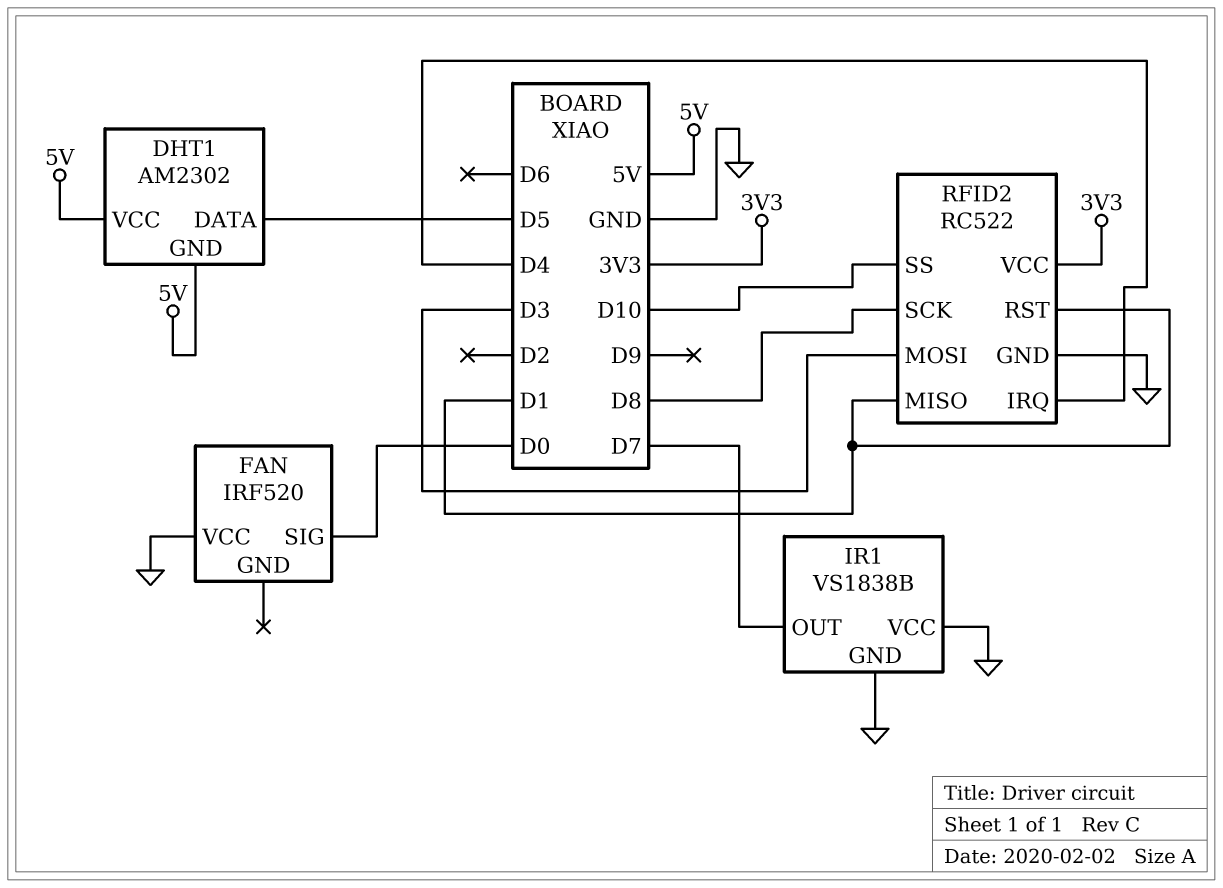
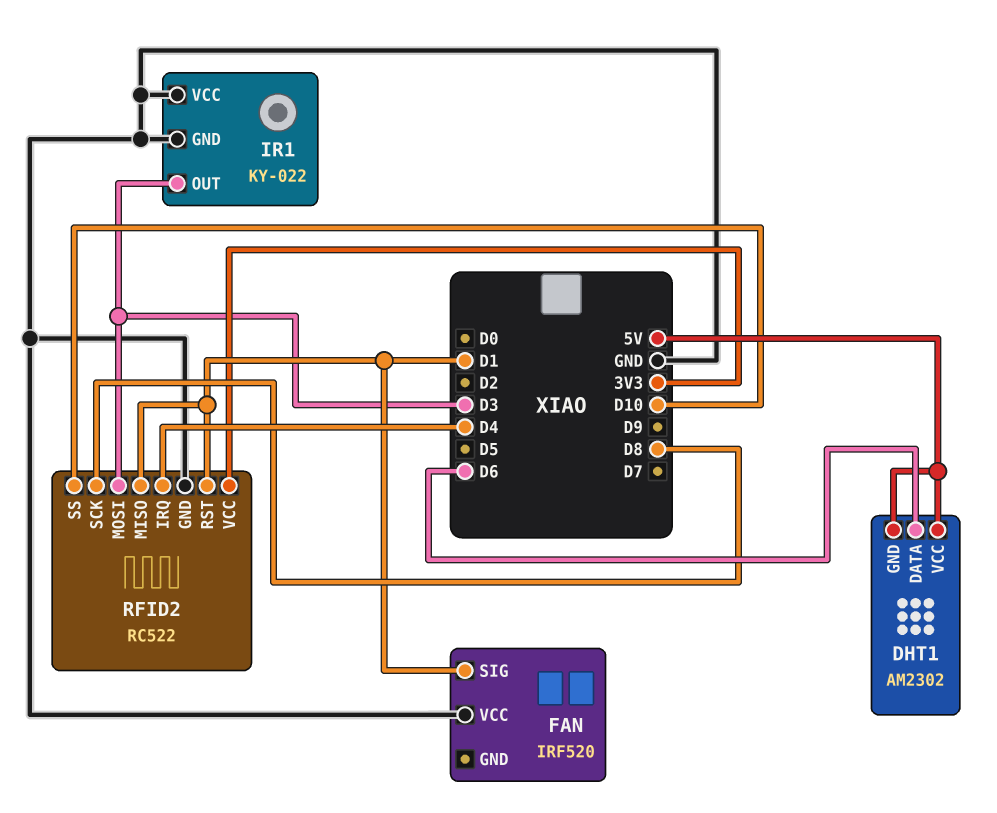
DHT1 pin DATA: D5 -> D6
FAN pin SIG: D0 -> D1
IR1: VS1838B -> KY-022
IR1 pin OUT: D7 -> D3

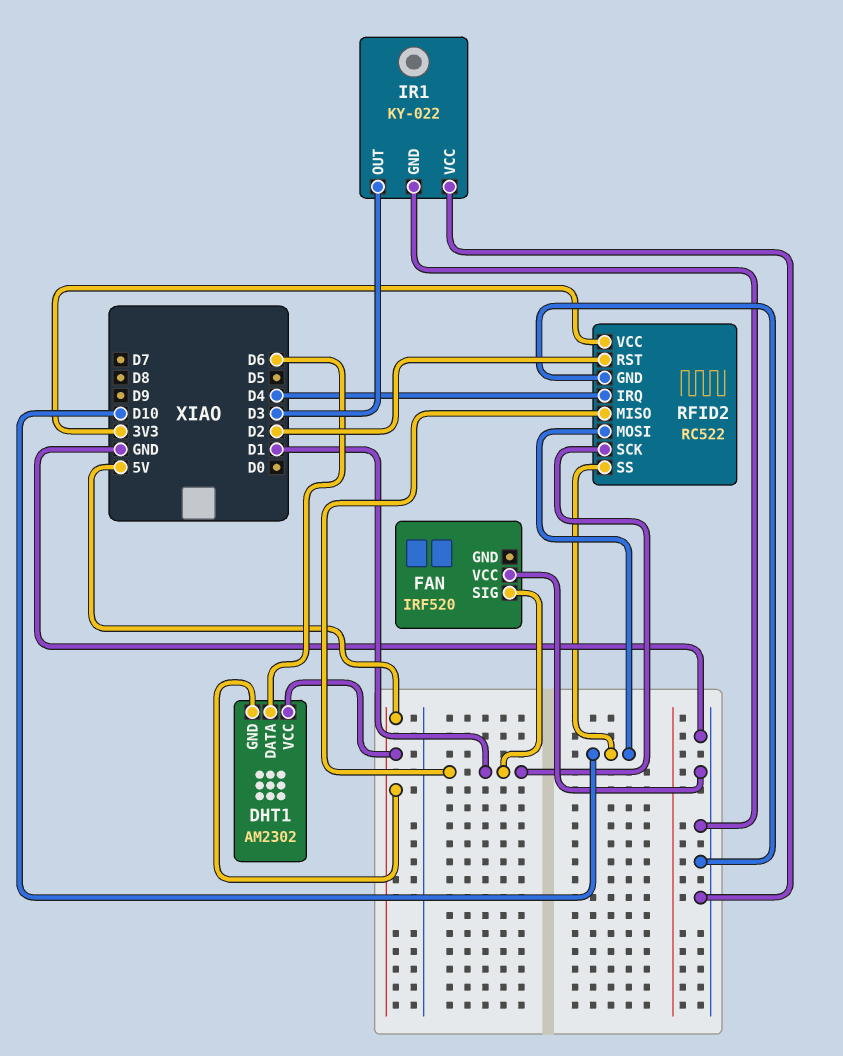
RFID2 pin MOSI: D3 -> D10
RFID2 pin RST: D1 -> D2
RFID2 pin SCK: D8 -> D1

